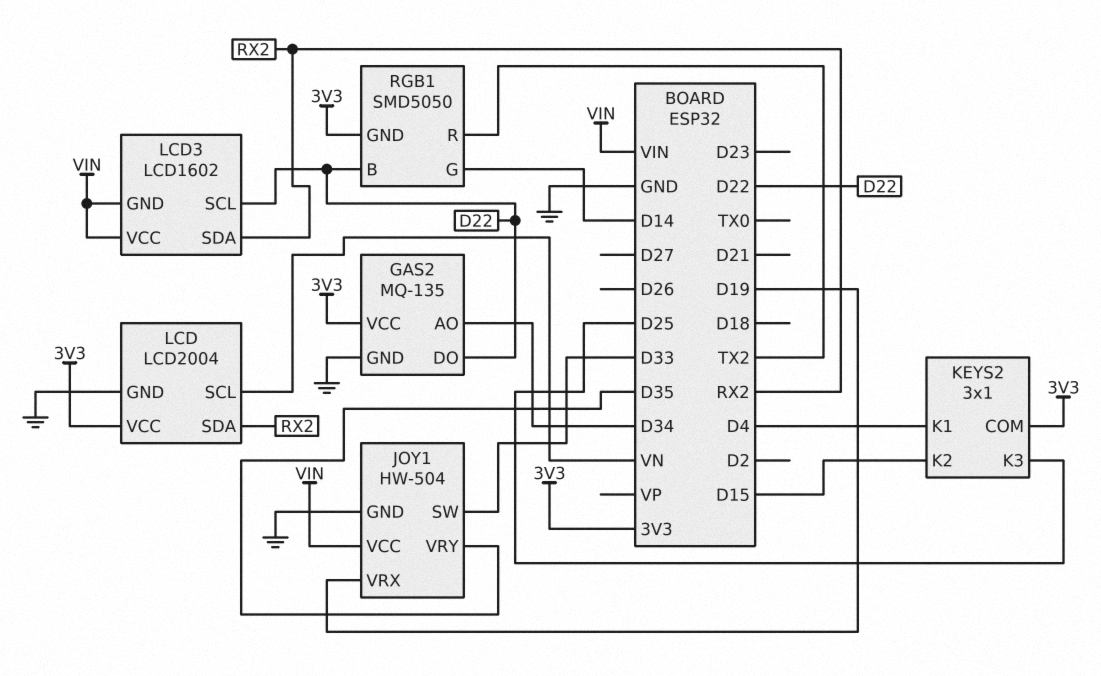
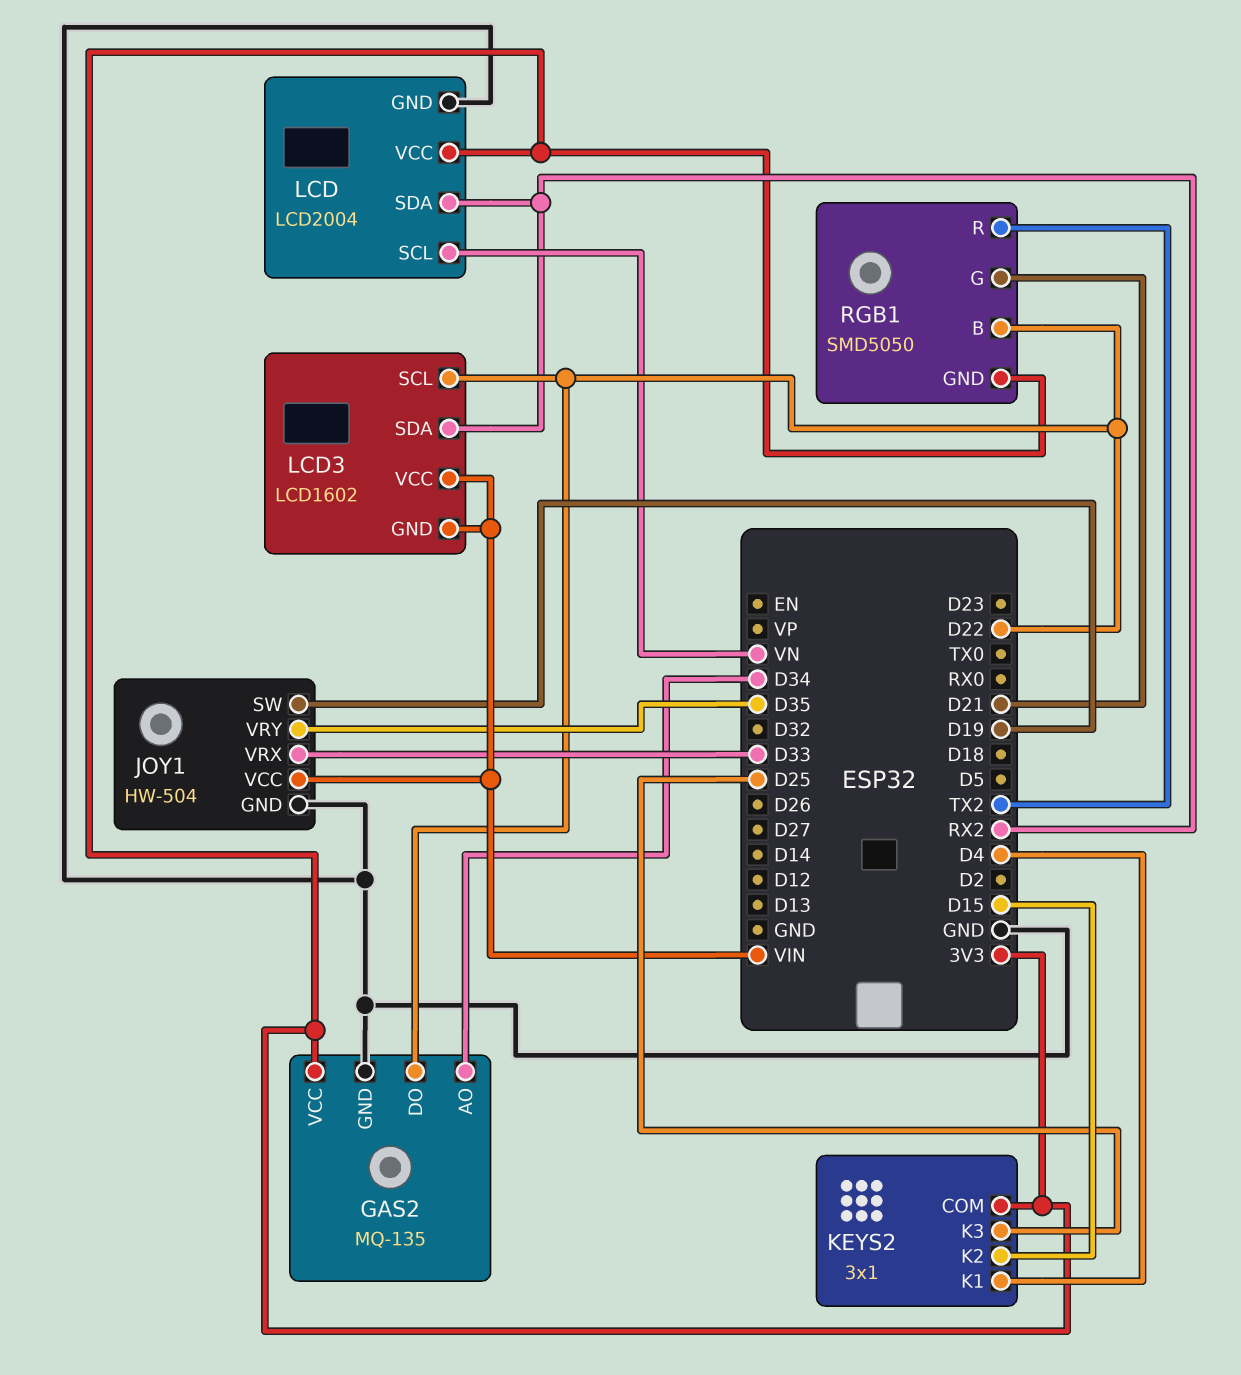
JOY1 pin SW: D33 -> D19
JOY1 pin VRX: D19 -> D33
RGB1 pin G: D14 -> D21

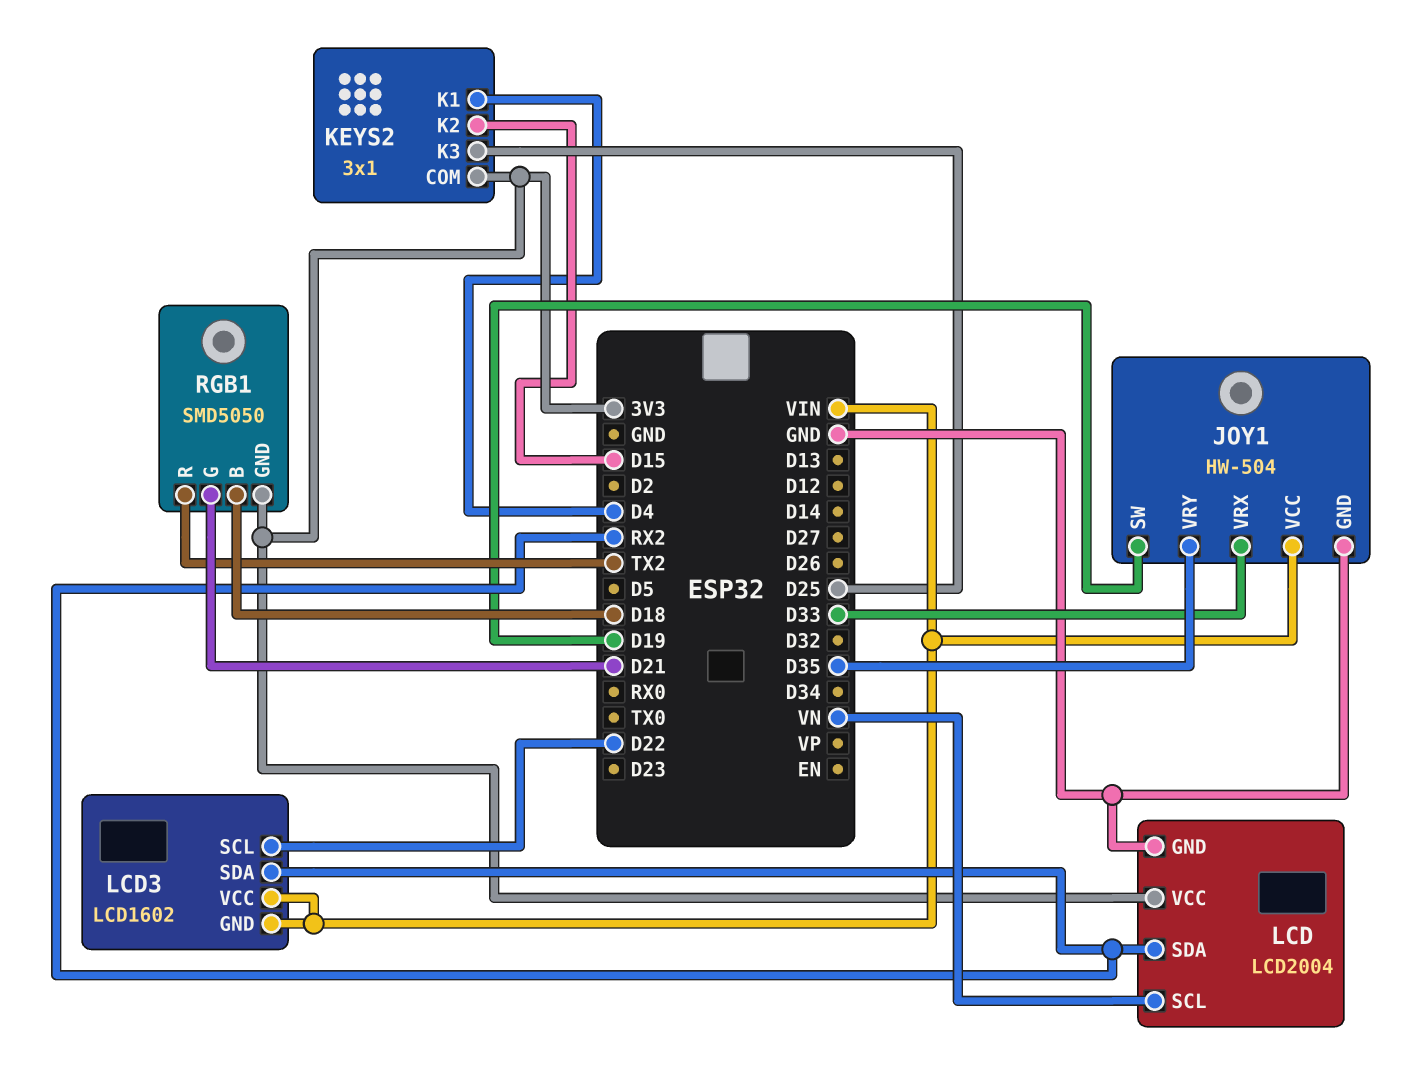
GAS2: MQ-135 -> none
GAS2 pin AO: D34 -> none
GAS2 pin DO: D22 -> none
GAS2 pin GND: GND -> none
GAS2 pin VCC: 3V3 -> none
RGB1 pin B: D22 -> D18

